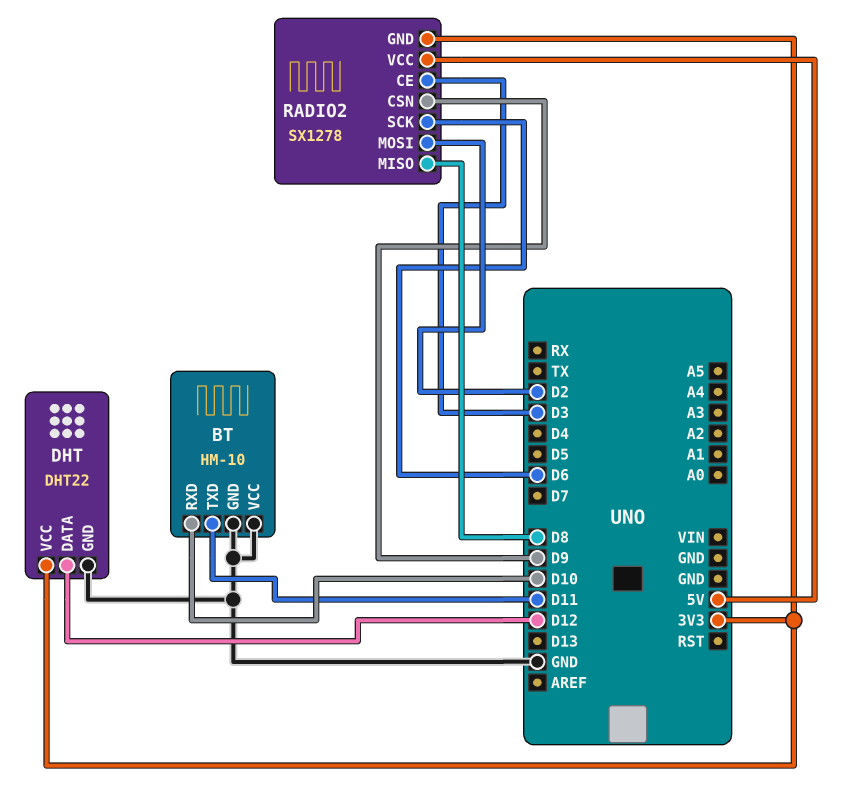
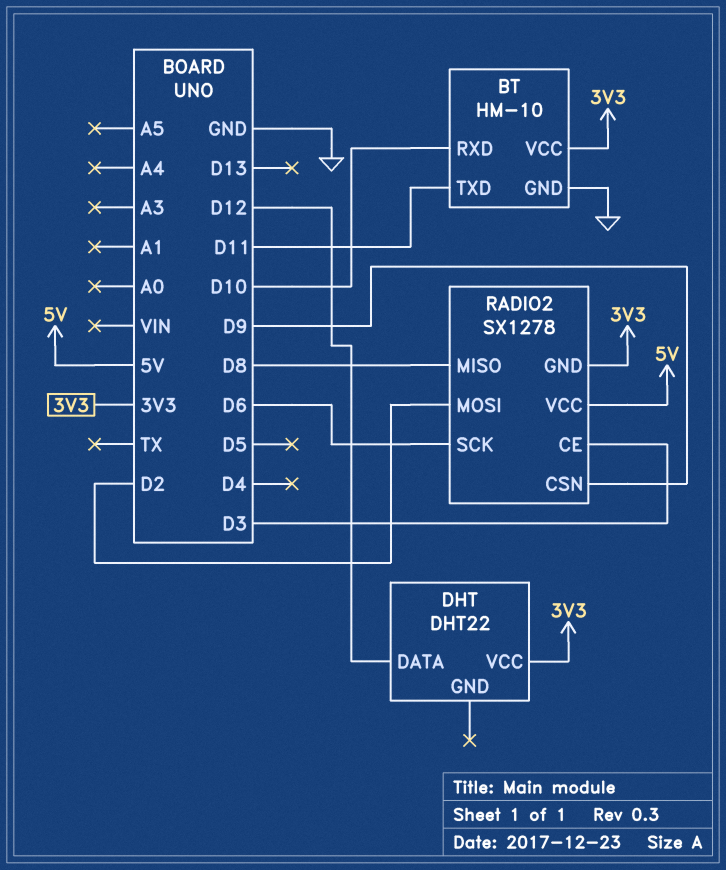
BT pin VCC: GND -> 3V3
DHT pin GND: GND -> none

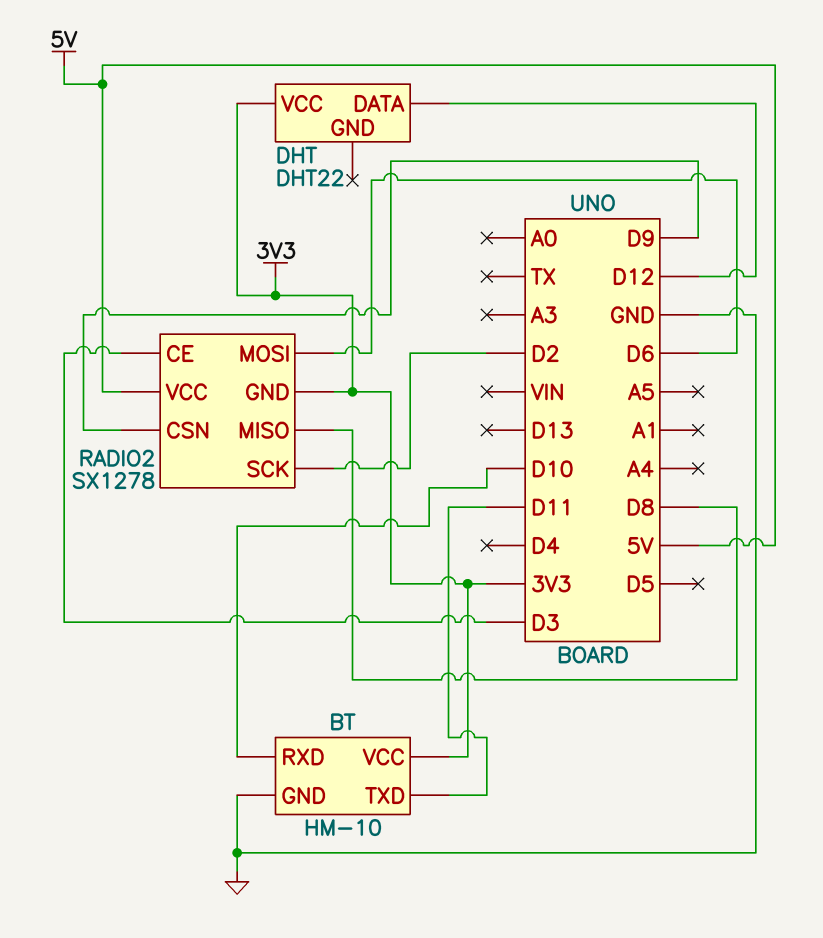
RADIO2 pin MOSI: D2 -> D6
RADIO2 pin SCK: D6 -> D2

